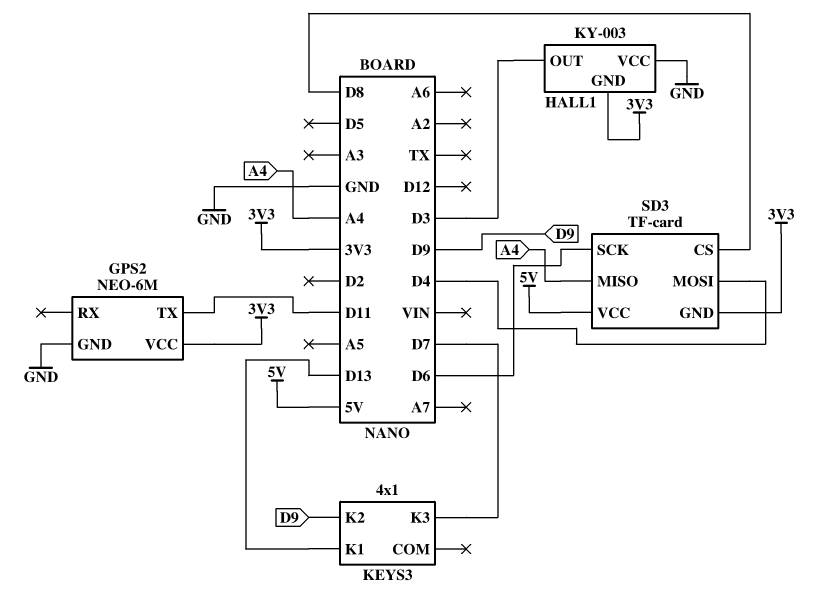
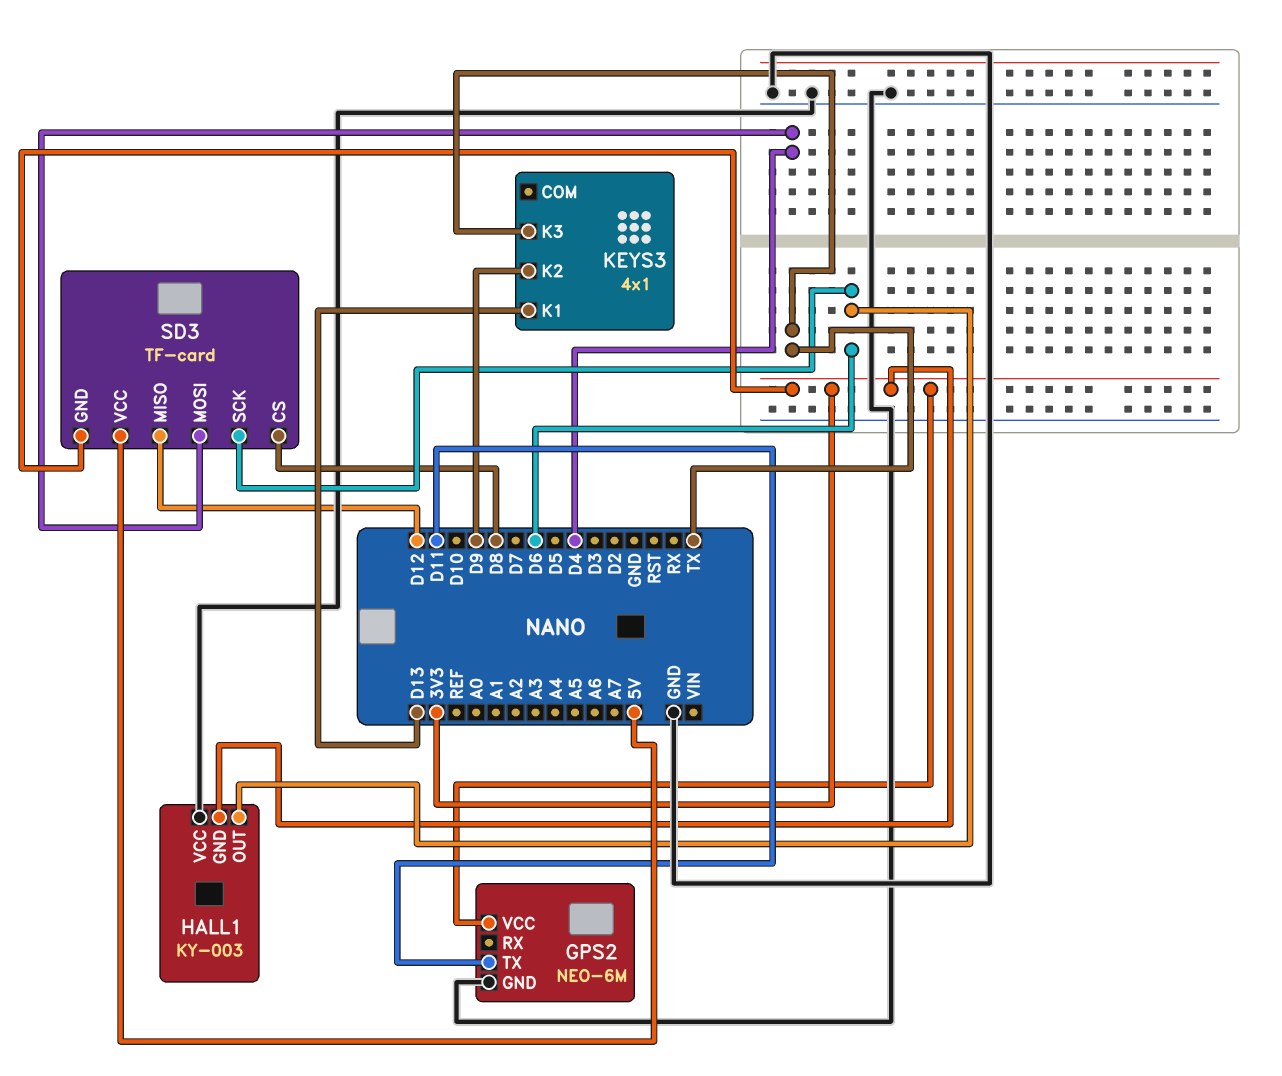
HALL1 pin OUT: D3 -> D6
KEYS3 pin K3: D7 -> TX
SD3 pin MISO: A4 -> D12

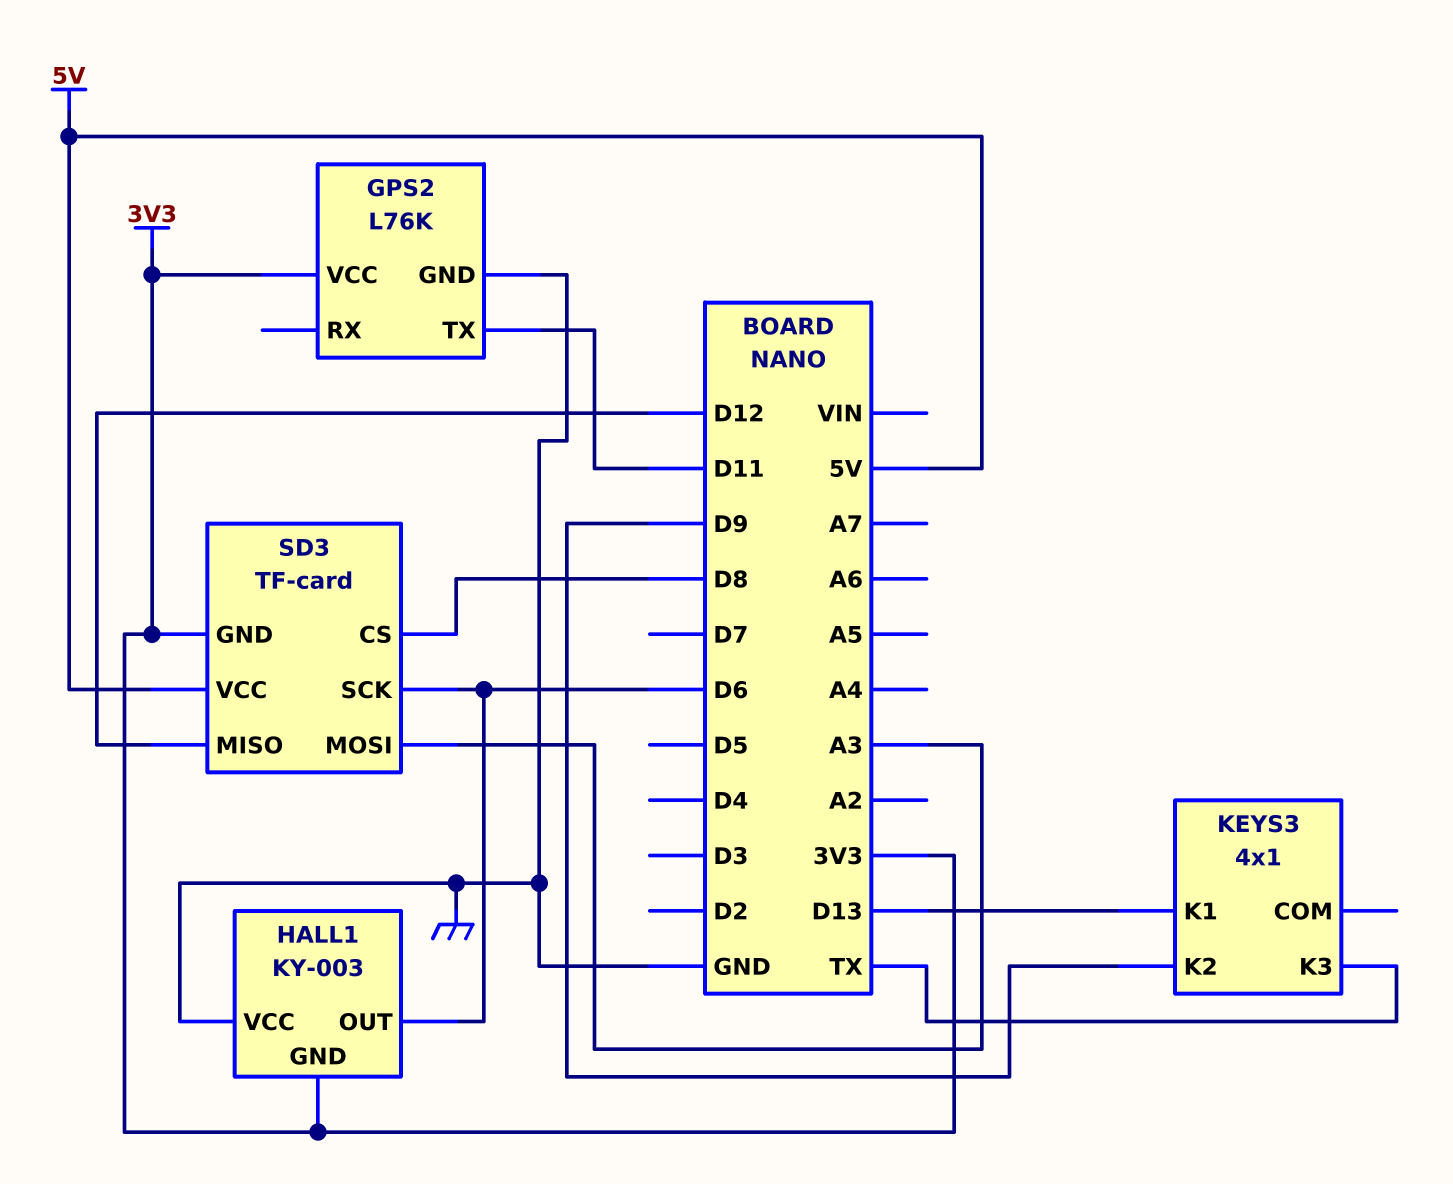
GPS2: NEO-6M -> L76K
SD3 pin MOSI: D4 -> A3

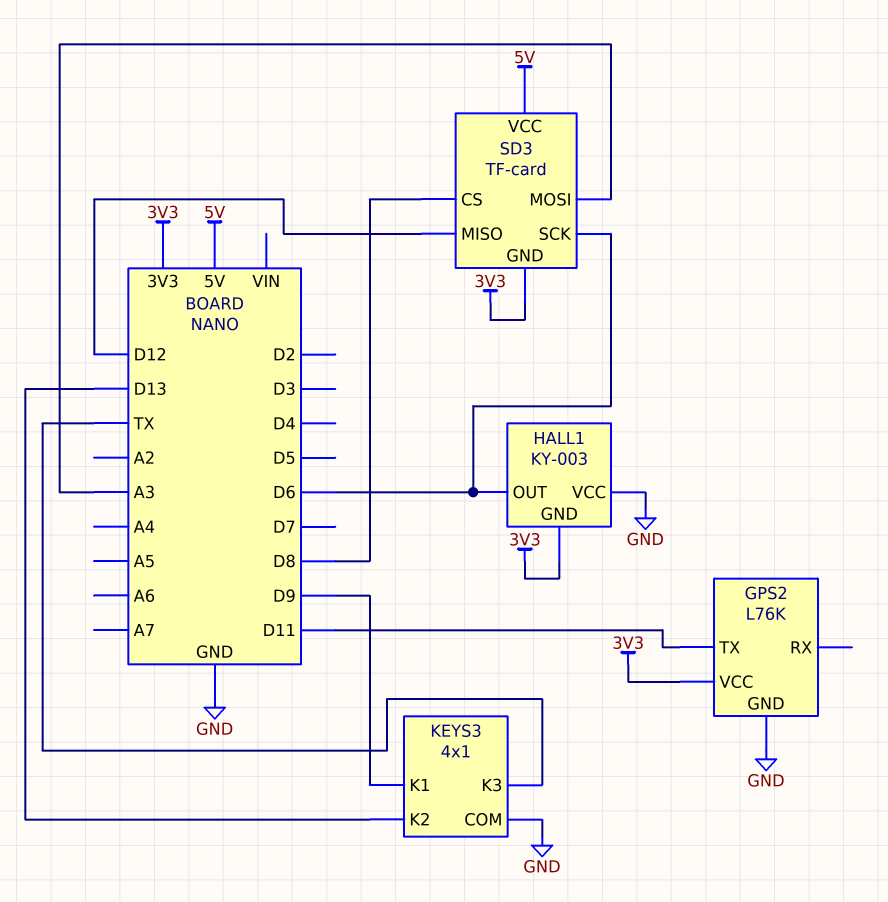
KEYS3 pin COM: none -> GND
KEYS3 pin K1: D13 -> D9
KEYS3 pin K2: D9 -> D13

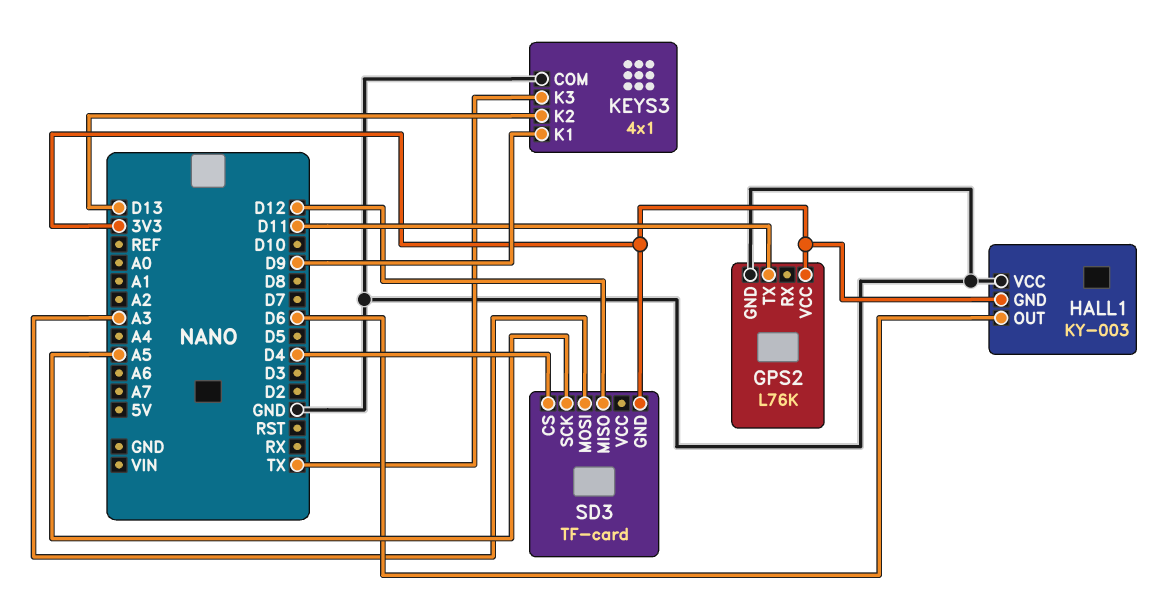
SD3 pin CS: D8 -> D4
SD3 pin SCK: D6 -> A5
SD3 pin VCC: 5V -> none

